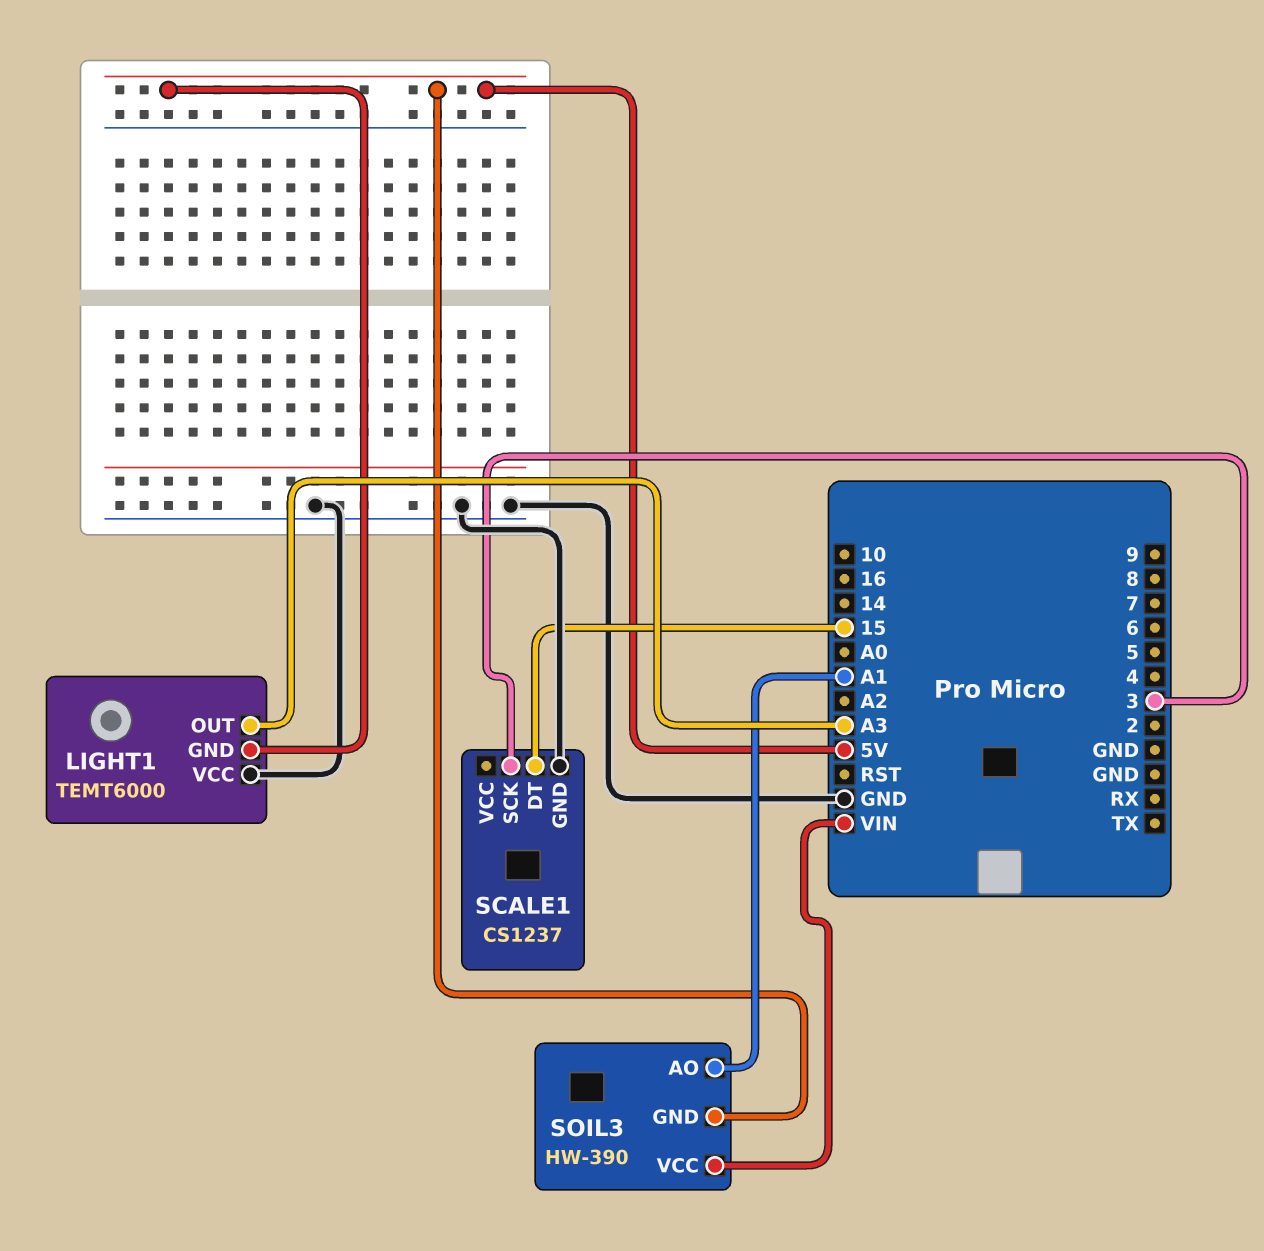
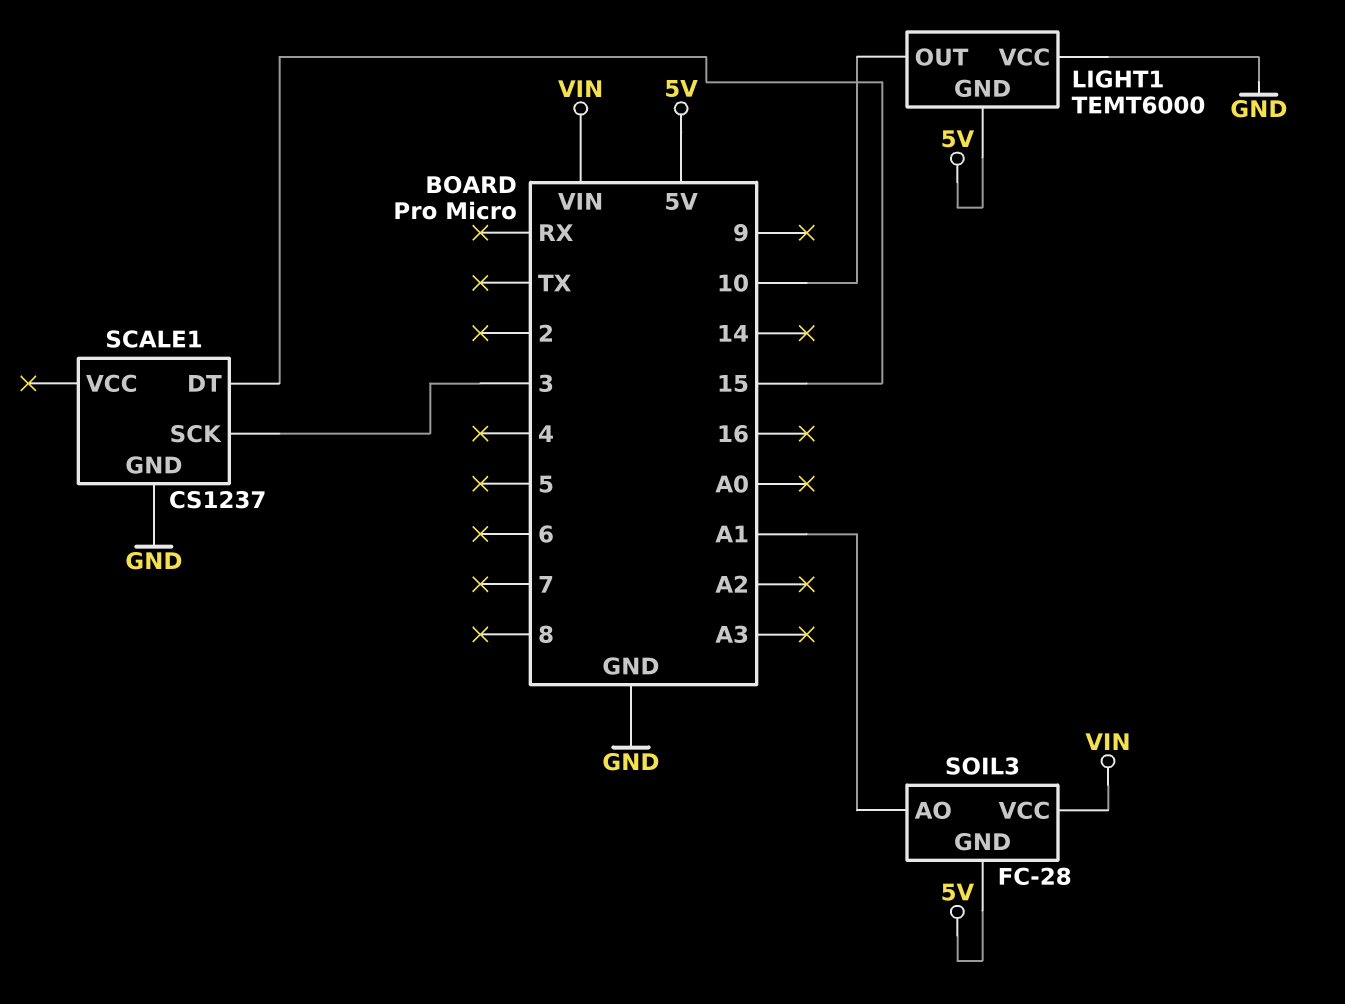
LIGHT1 pin OUT: A3 -> 10
SOIL3: HW-390 -> FC-28

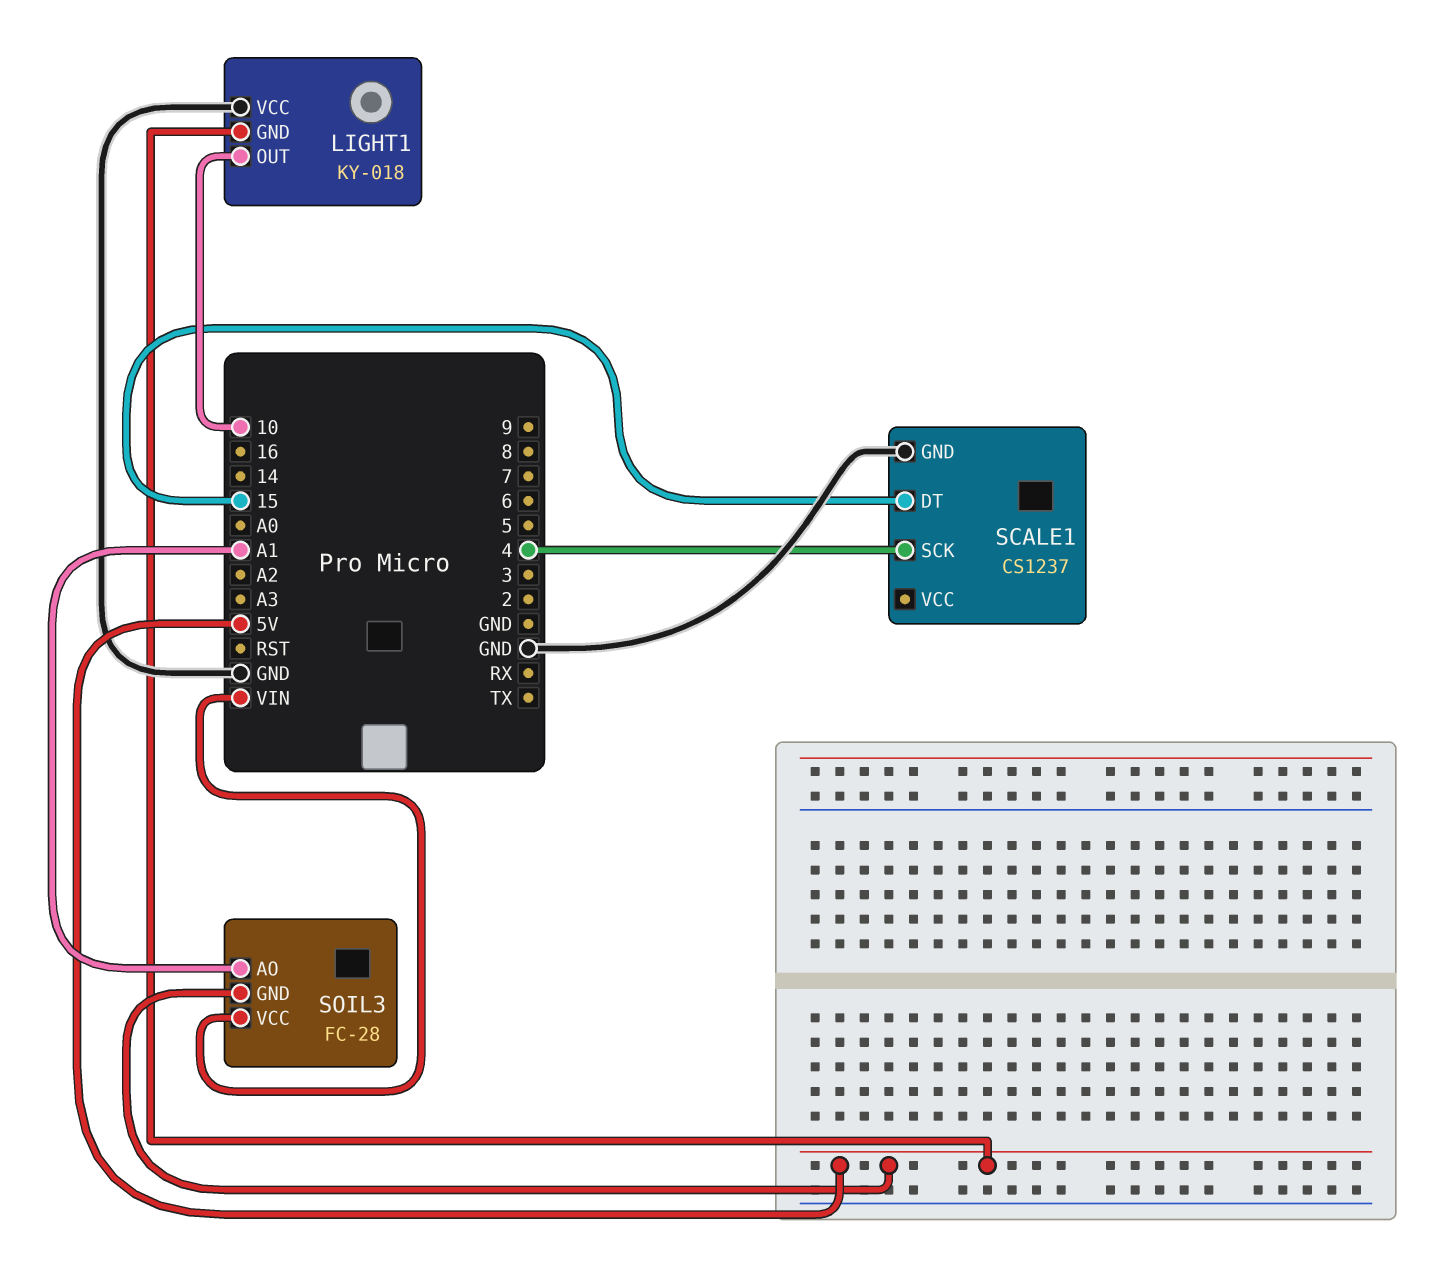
LIGHT1: TEMT6000 -> KY-018
SCALE1 pin SCK: 3 -> 4

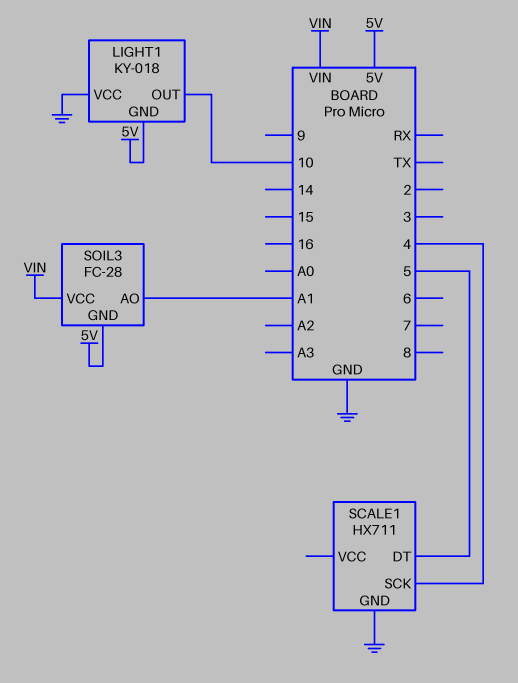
SCALE1: CS1237 -> HX711
SCALE1 pin DT: 15 -> 5

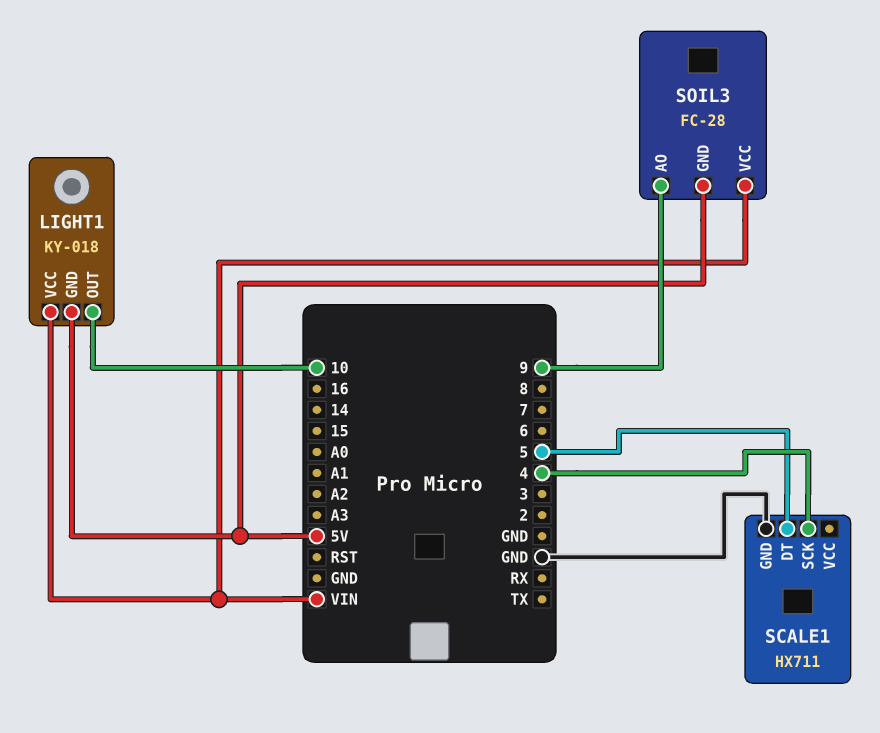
LIGHT1 pin VCC: GND -> VIN
SOIL3 pin AO: A1 -> 9

